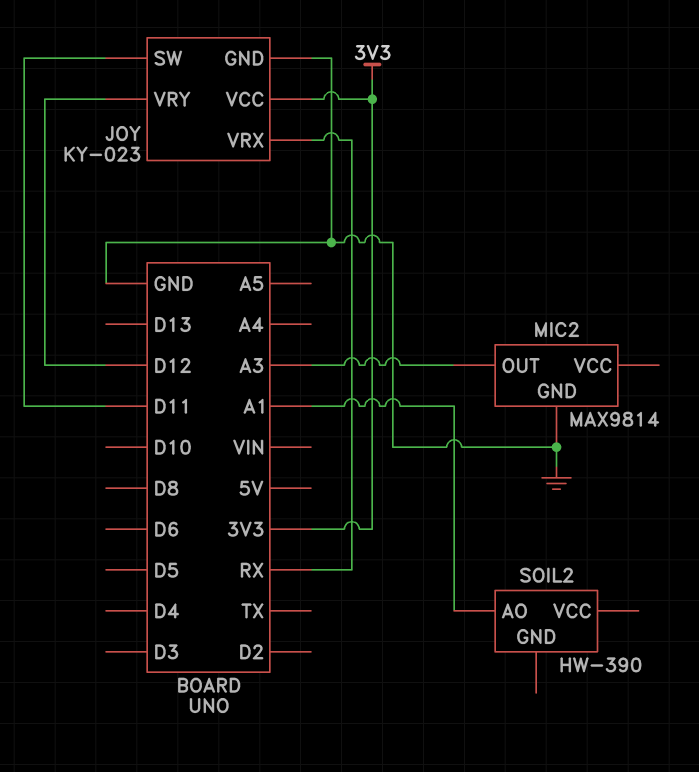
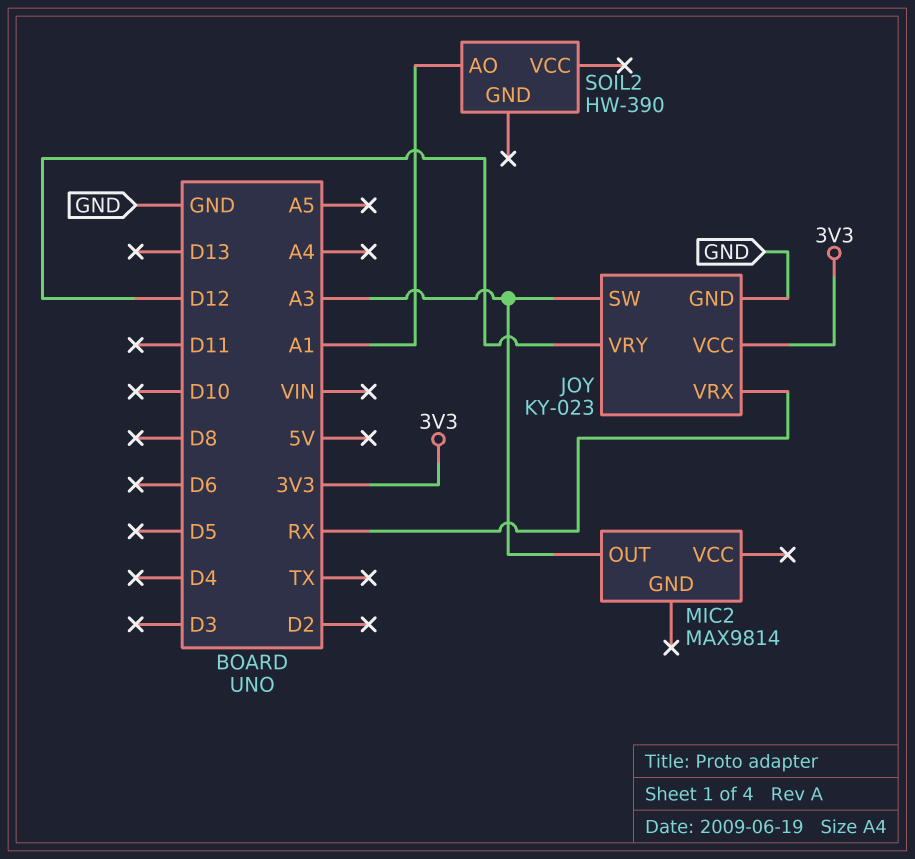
JOY pin SW: D11 -> A3
MIC2 pin GND: GND -> none

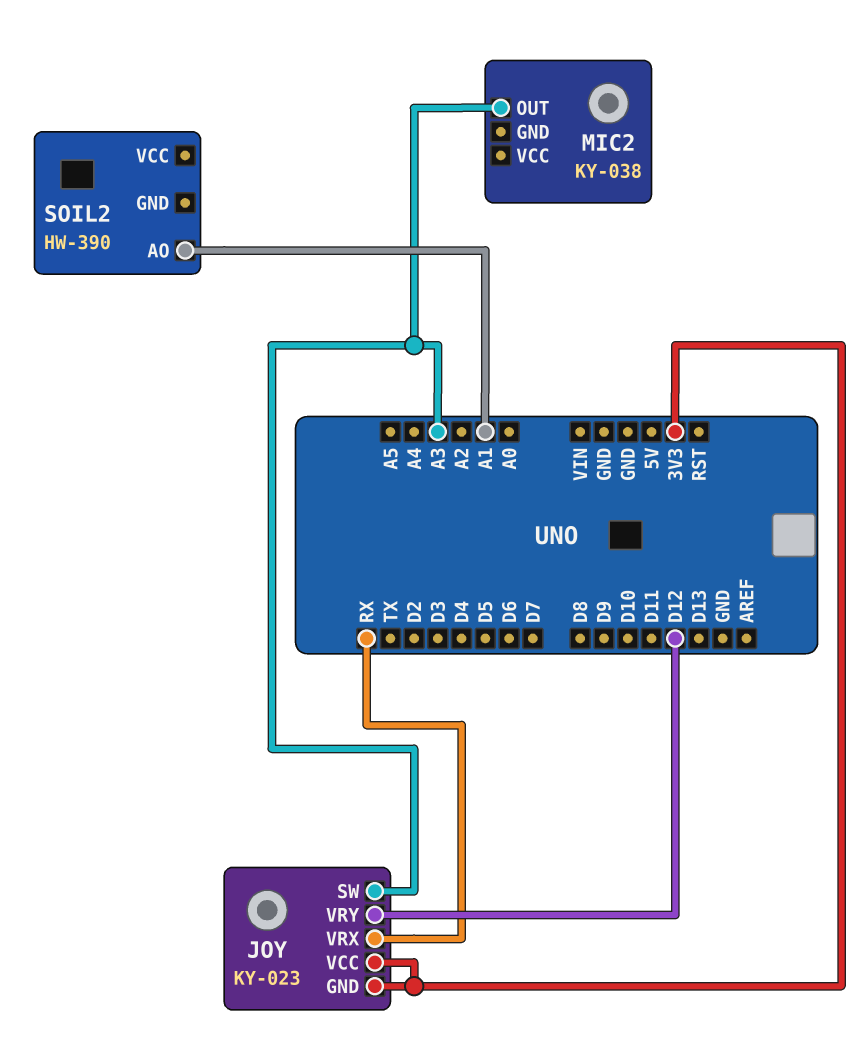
JOY pin GND: GND -> 3V3
MIC2: MAX9814 -> KY-038

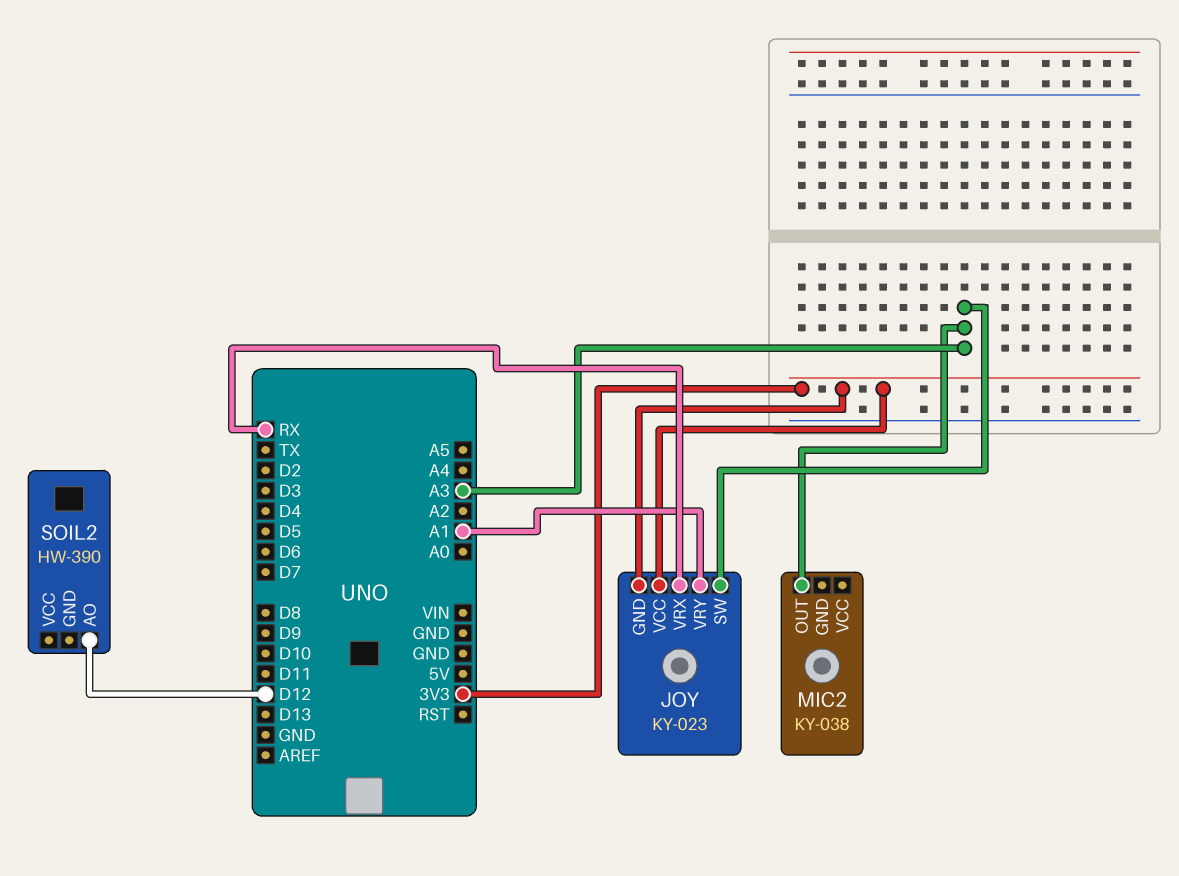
JOY pin VRY: D12 -> A1
SOIL2 pin AO: A1 -> D12

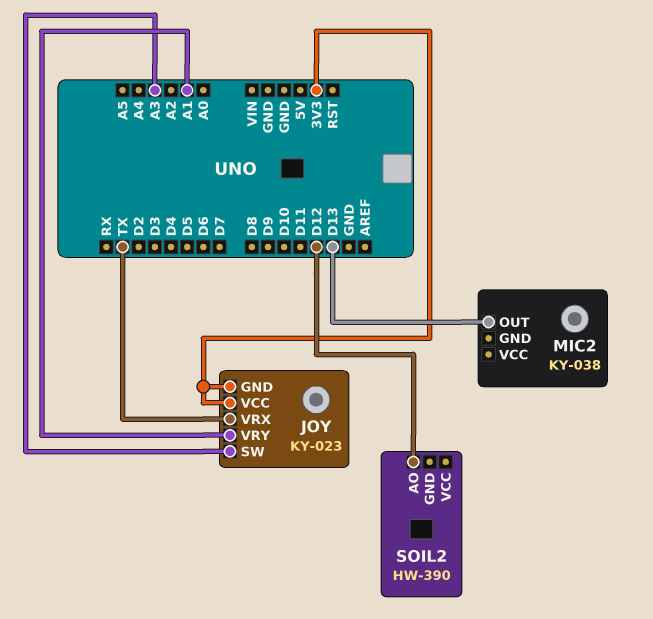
JOY pin VRX: RX -> TX
MIC2 pin OUT: A3 -> D13

